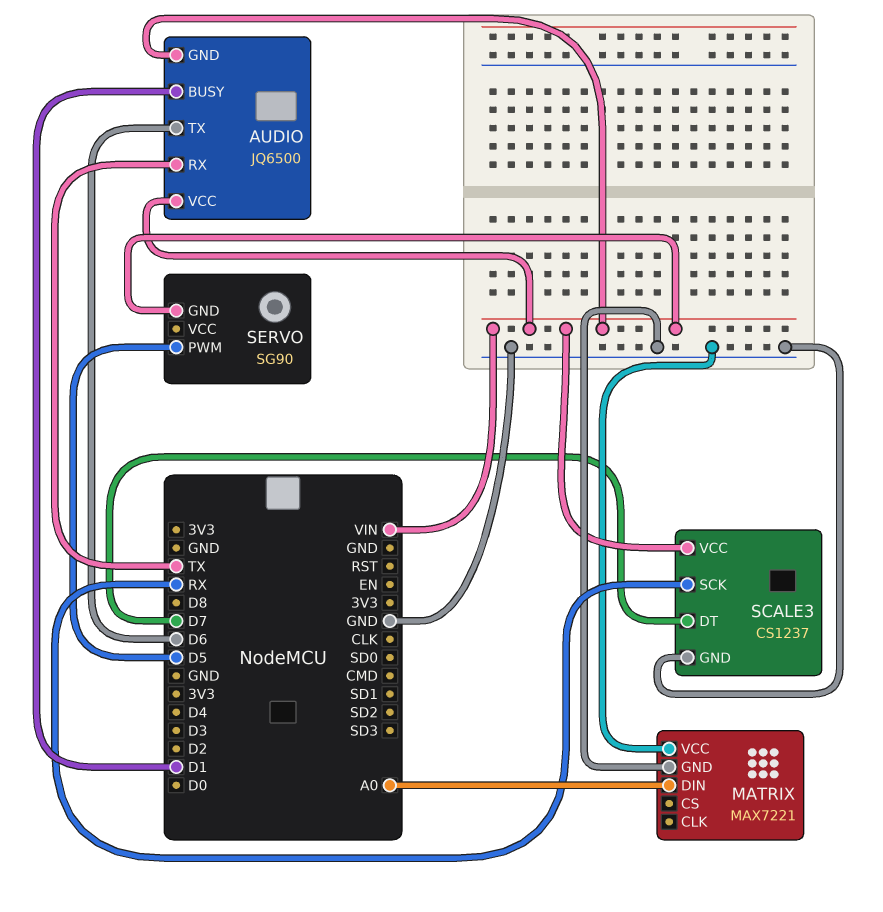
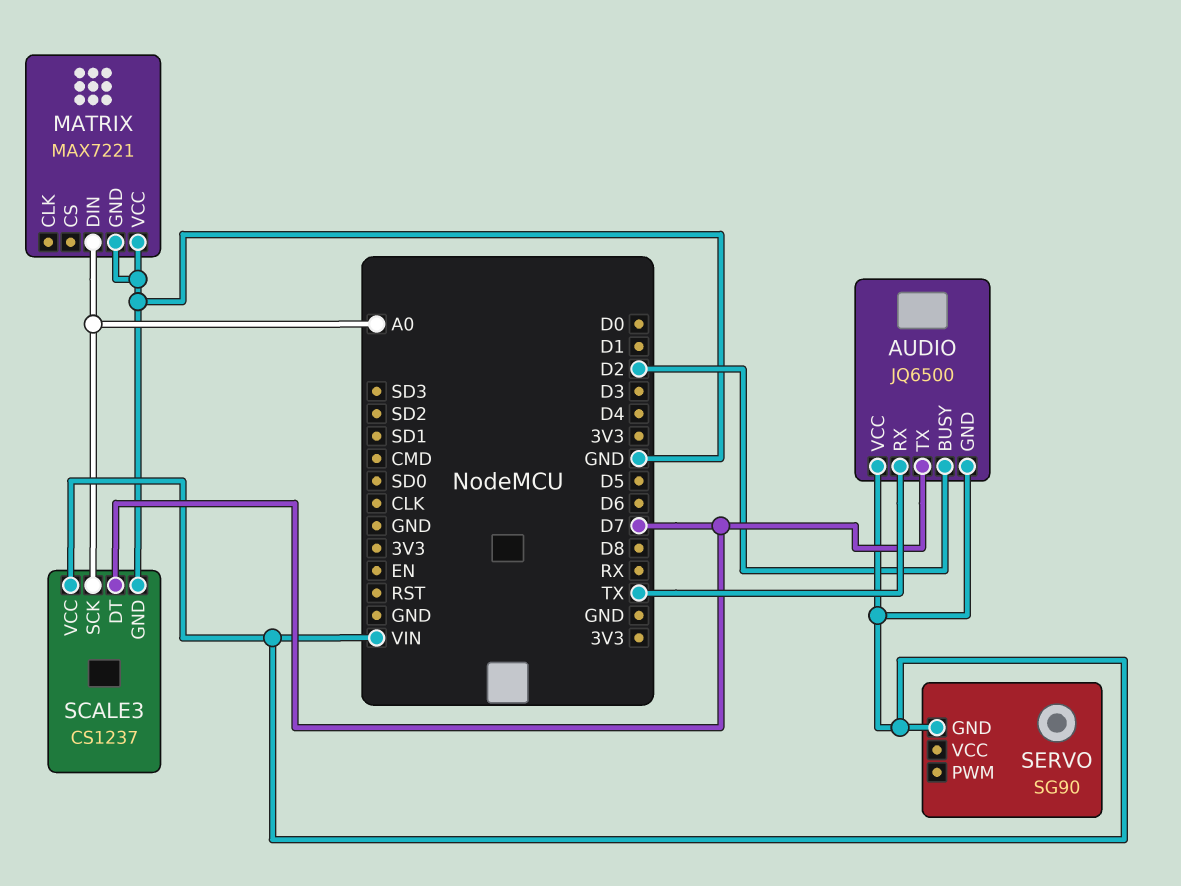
AUDIO pin BUSY: D1 -> D2
AUDIO pin TX: D6 -> D7
SCALE3 pin SCK: RX -> A0
SERVO pin PWM: D5 -> none

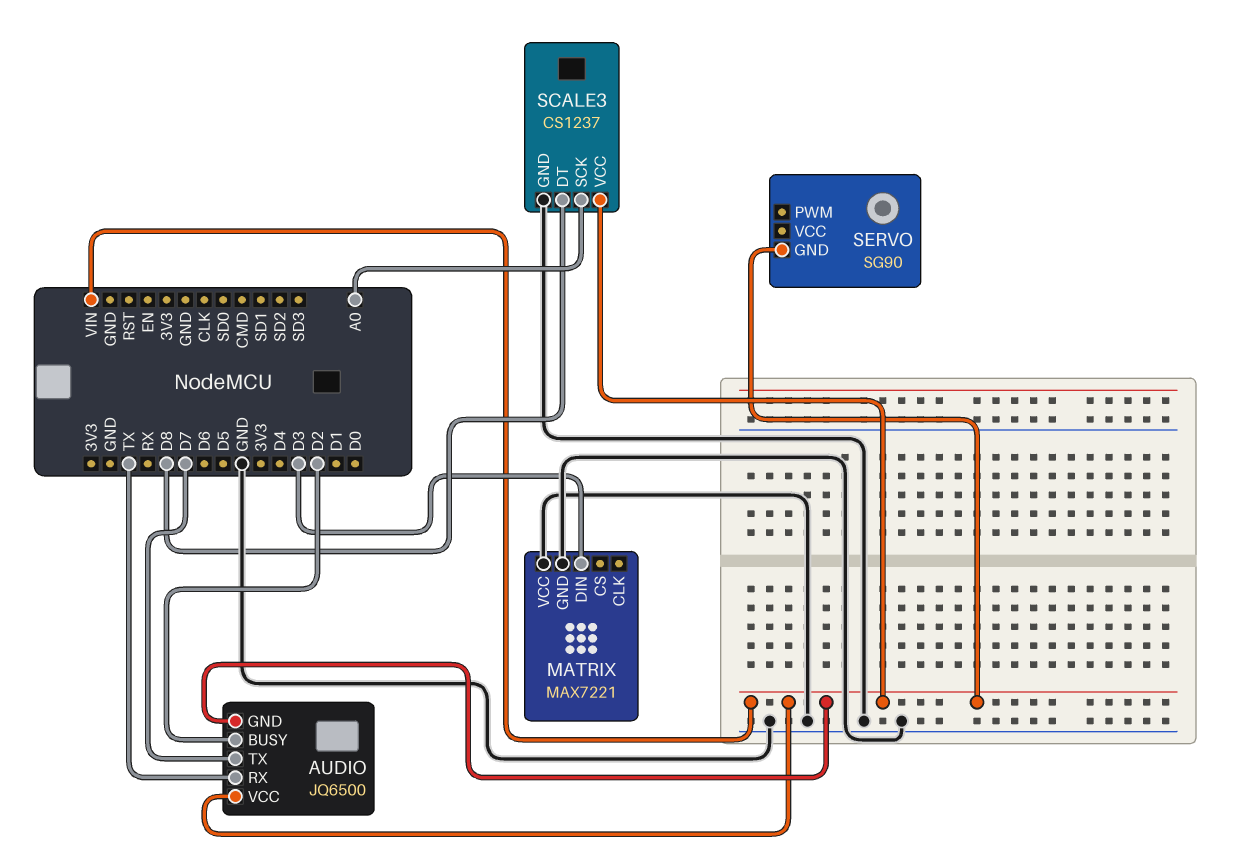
MATRIX pin DIN: A0 -> D3
SCALE3 pin DT: D7 -> D8

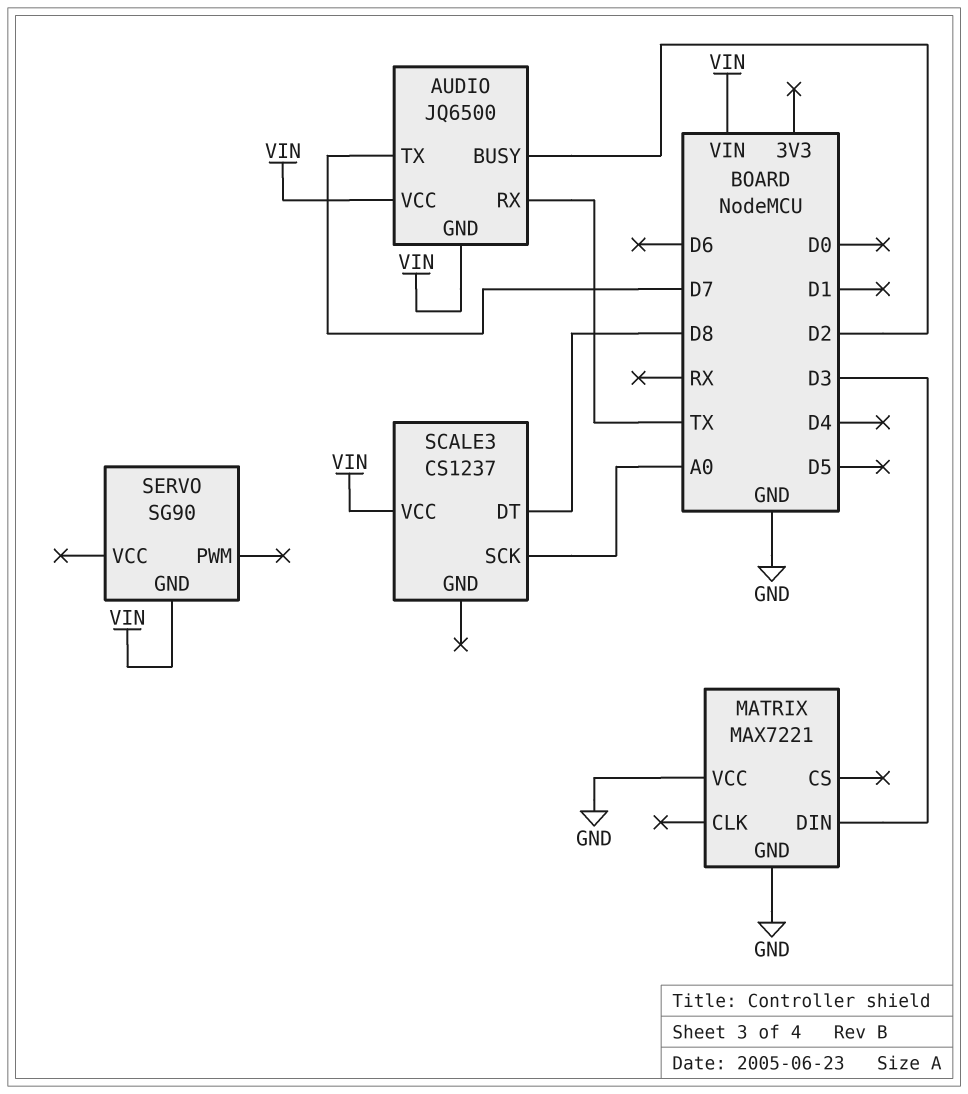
SCALE3 pin GND: GND -> none

